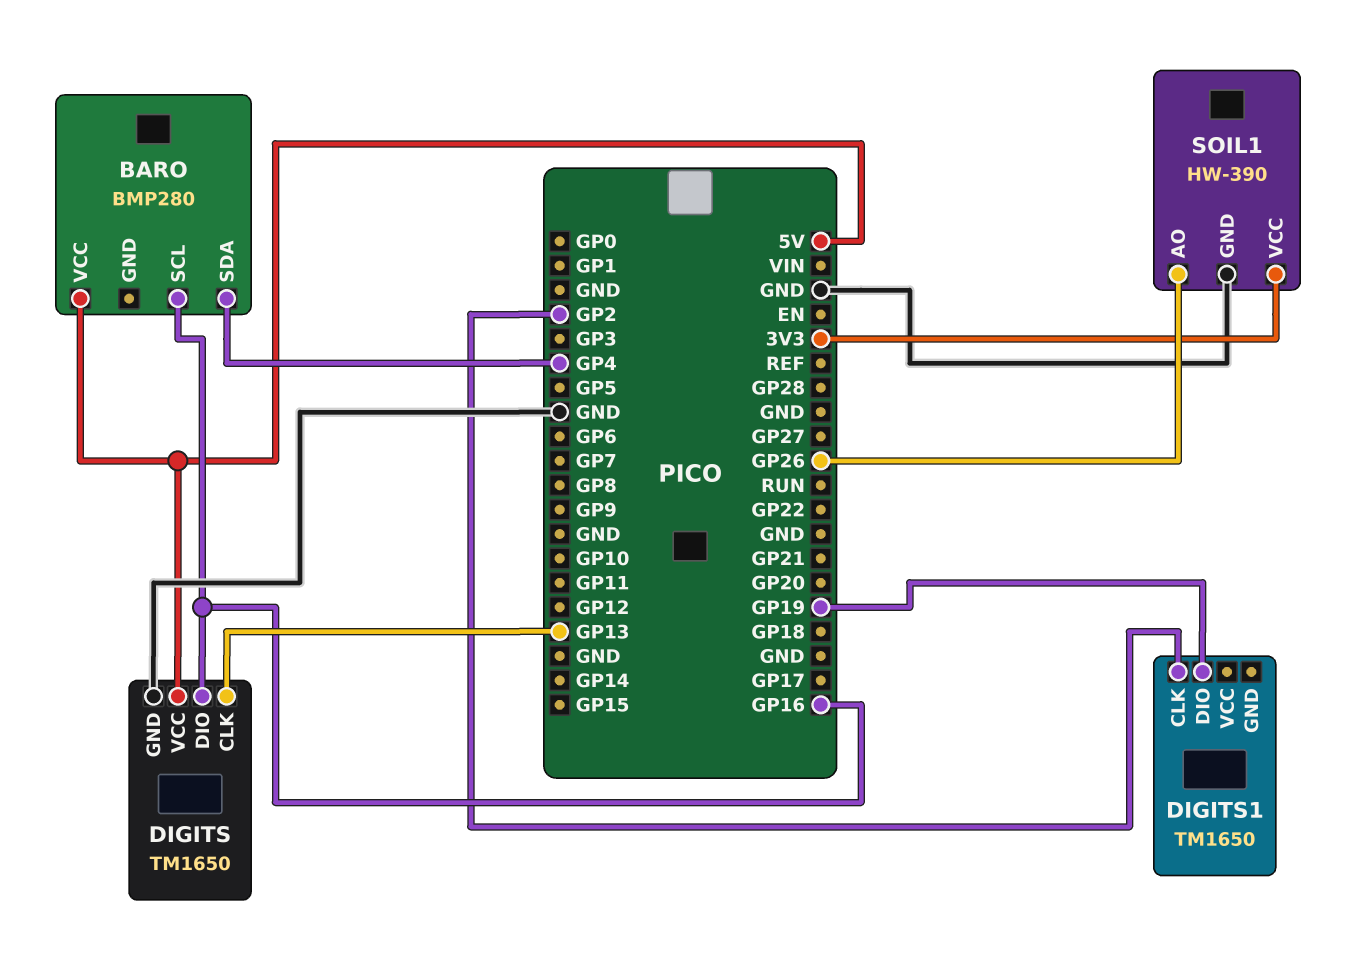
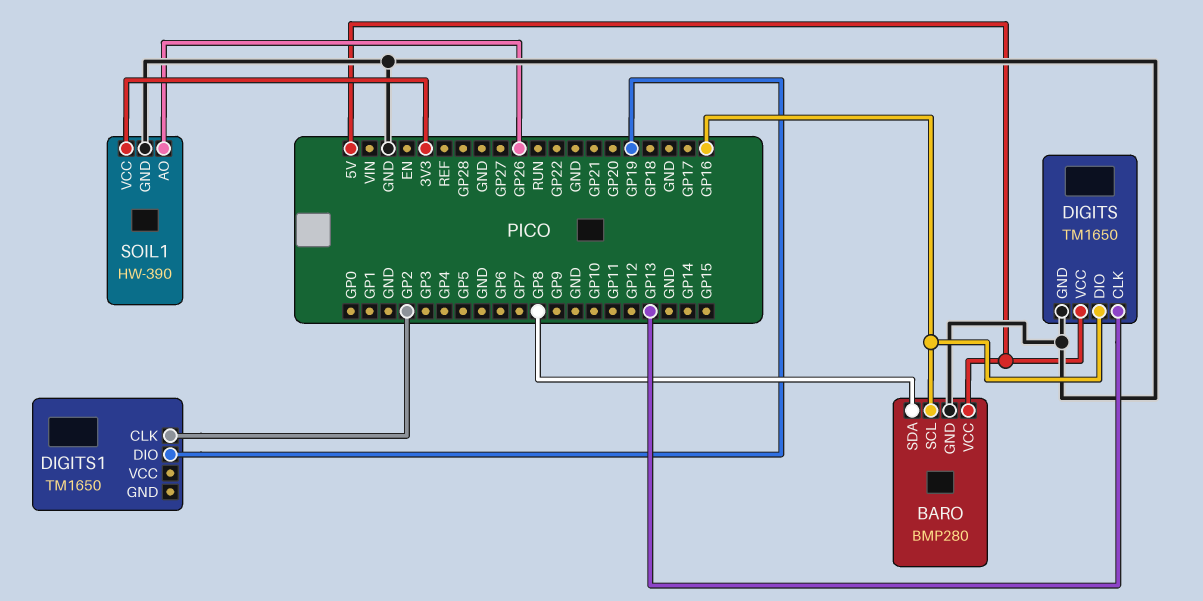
BARO pin GND: none -> GND
BARO pin SDA: GP4 -> GP8

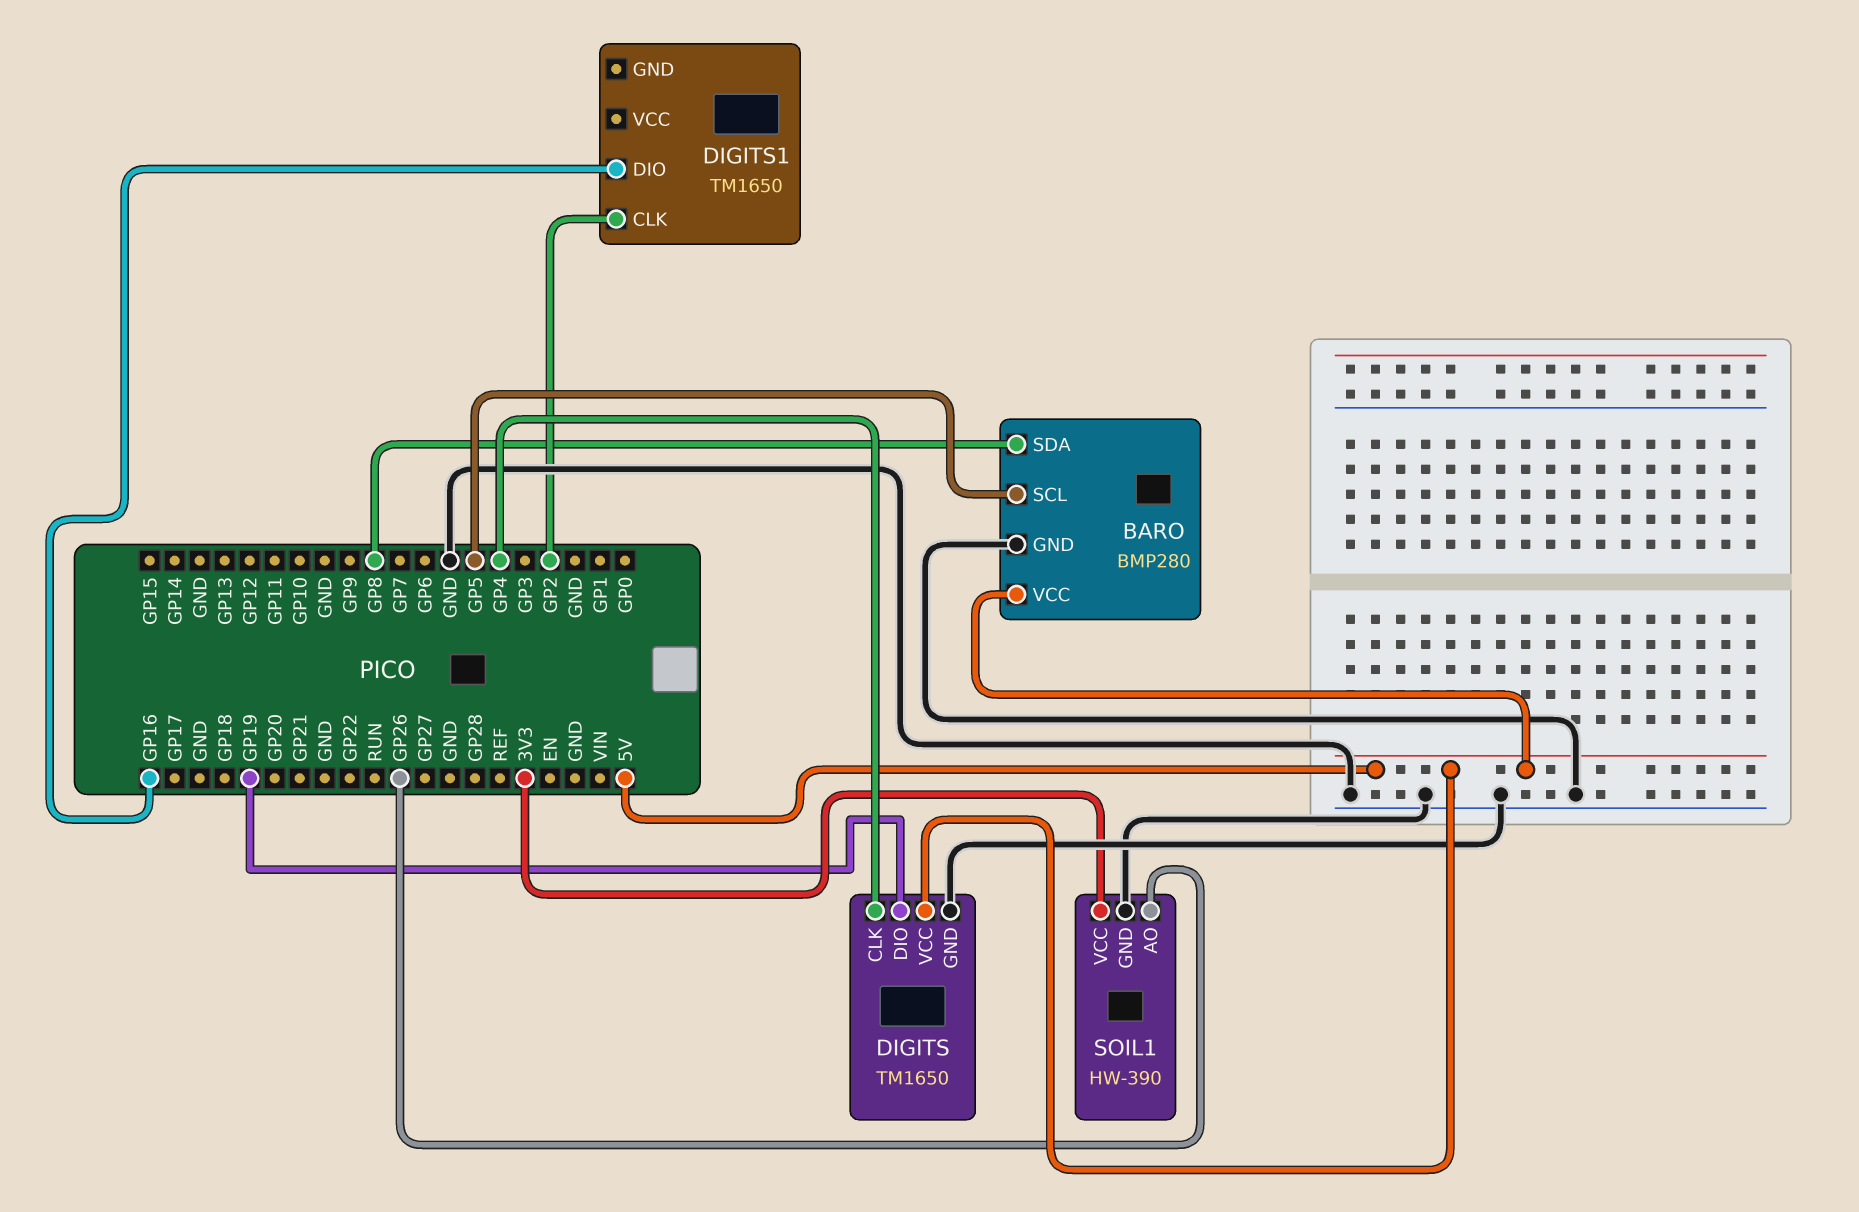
BARO pin SCL: GP16 -> GP5
DIGITS pin CLK: GP13 -> GP4
DIGITS pin DIO: GP16 -> GP19
DIGITS1 pin DIO: GP19 -> GP16

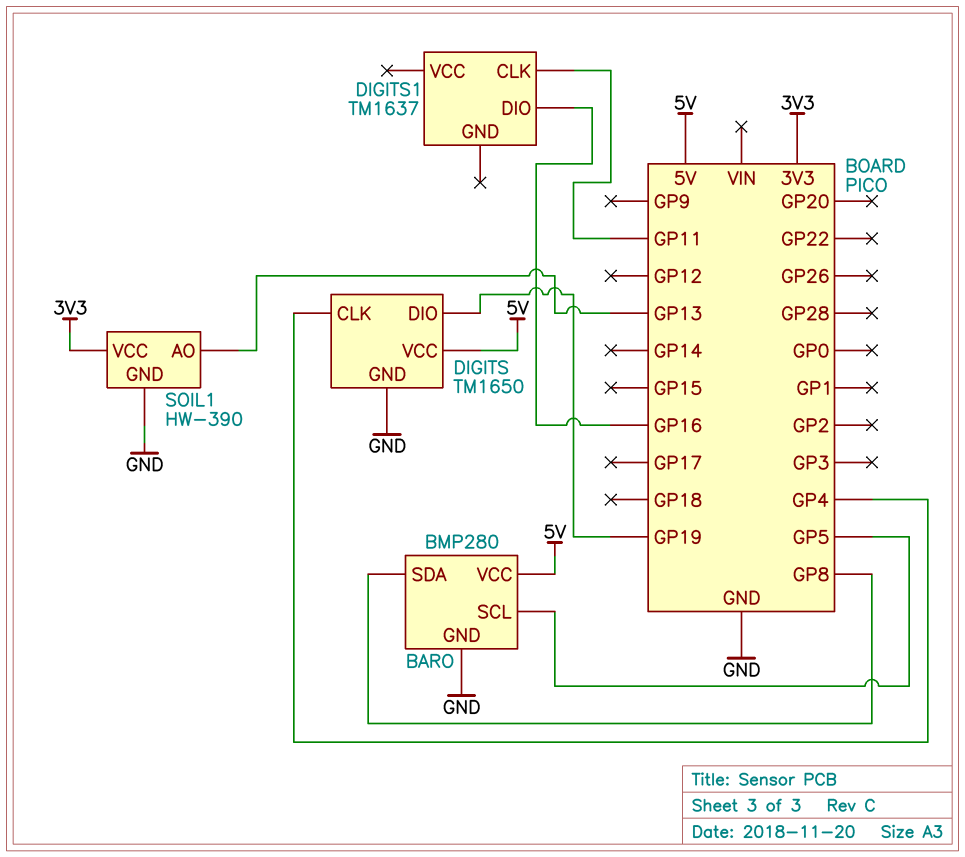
DIGITS1: TM1650 -> TM1637
DIGITS1 pin CLK: GP2 -> GP11
SOIL1 pin AO: GP26 -> GP13

